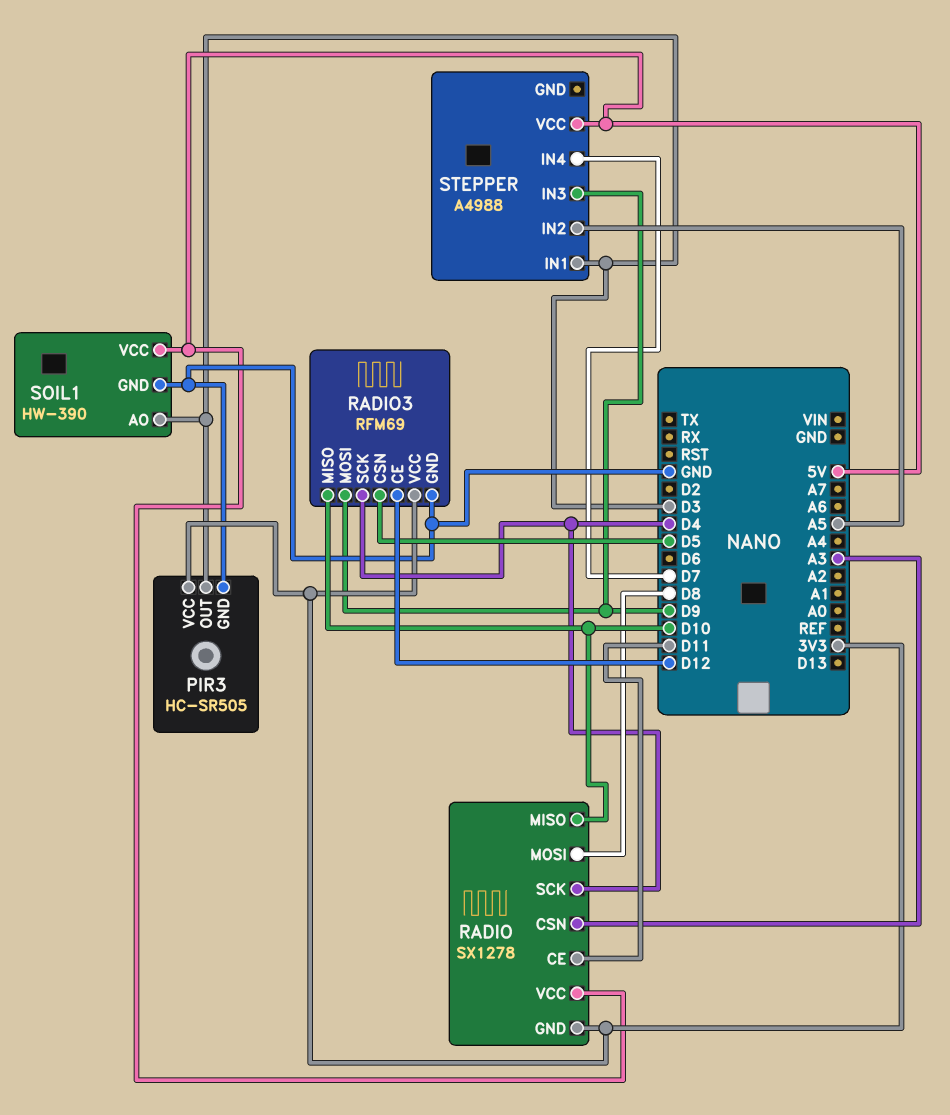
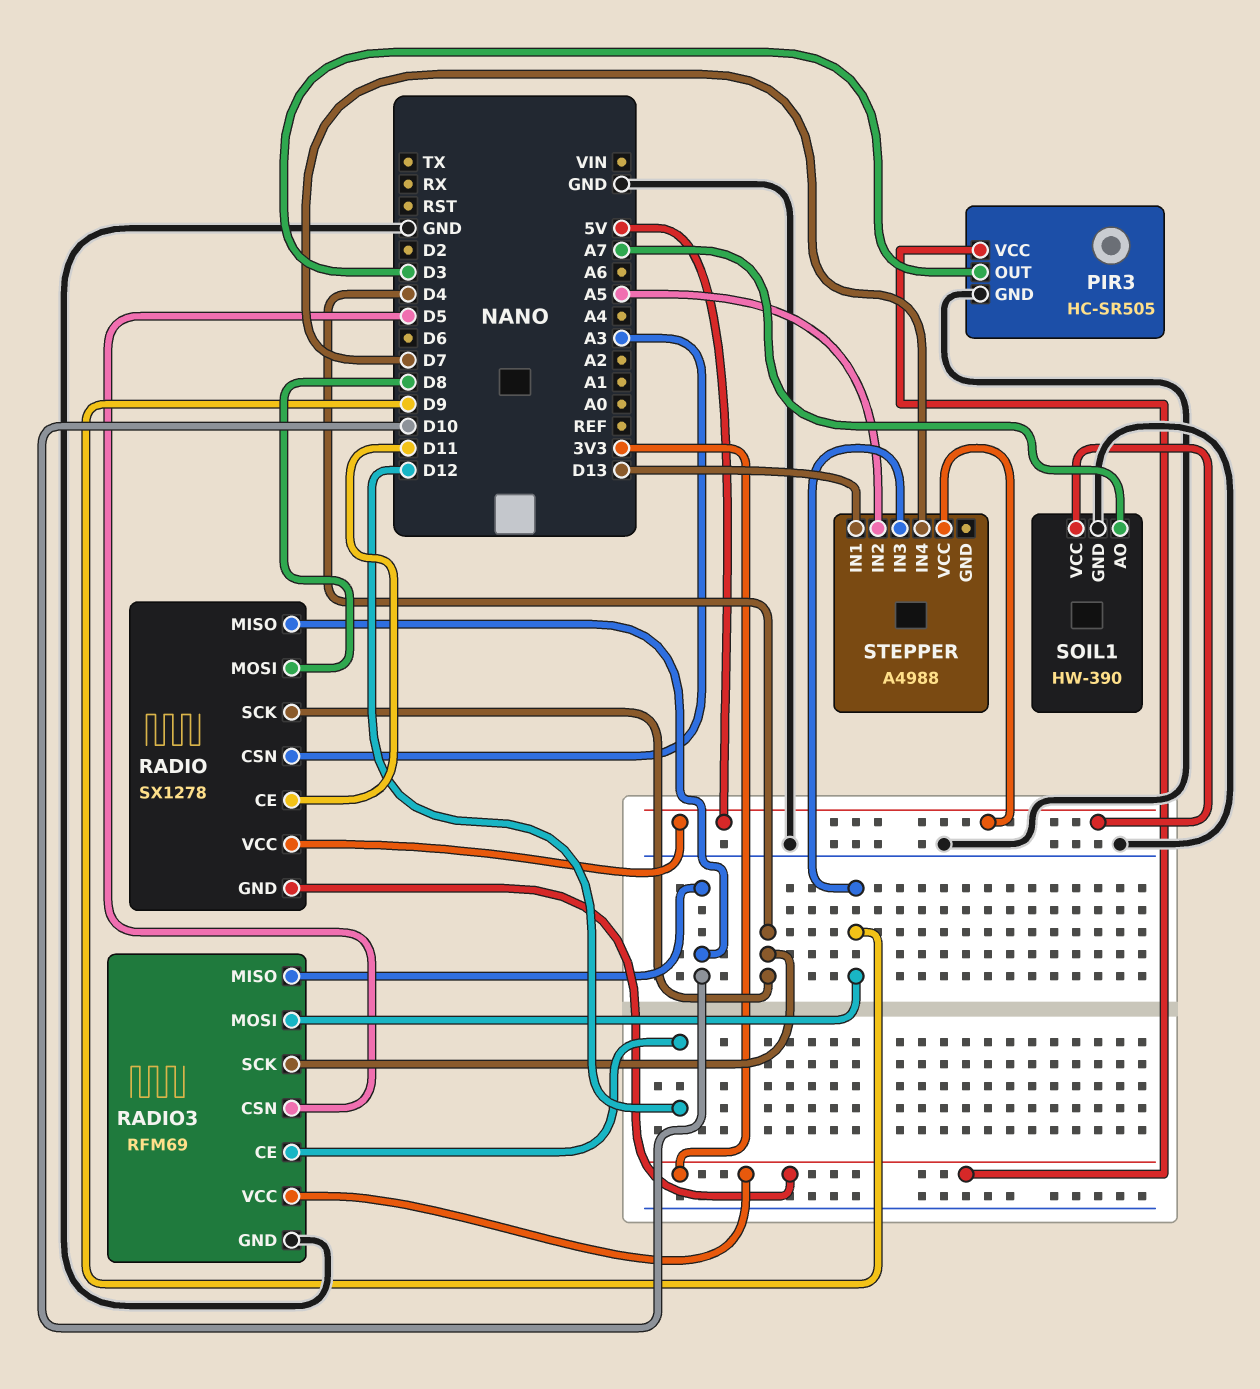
SOIL1 pin AO: D3 -> A7
STEPPER pin IN1: D3 -> D13

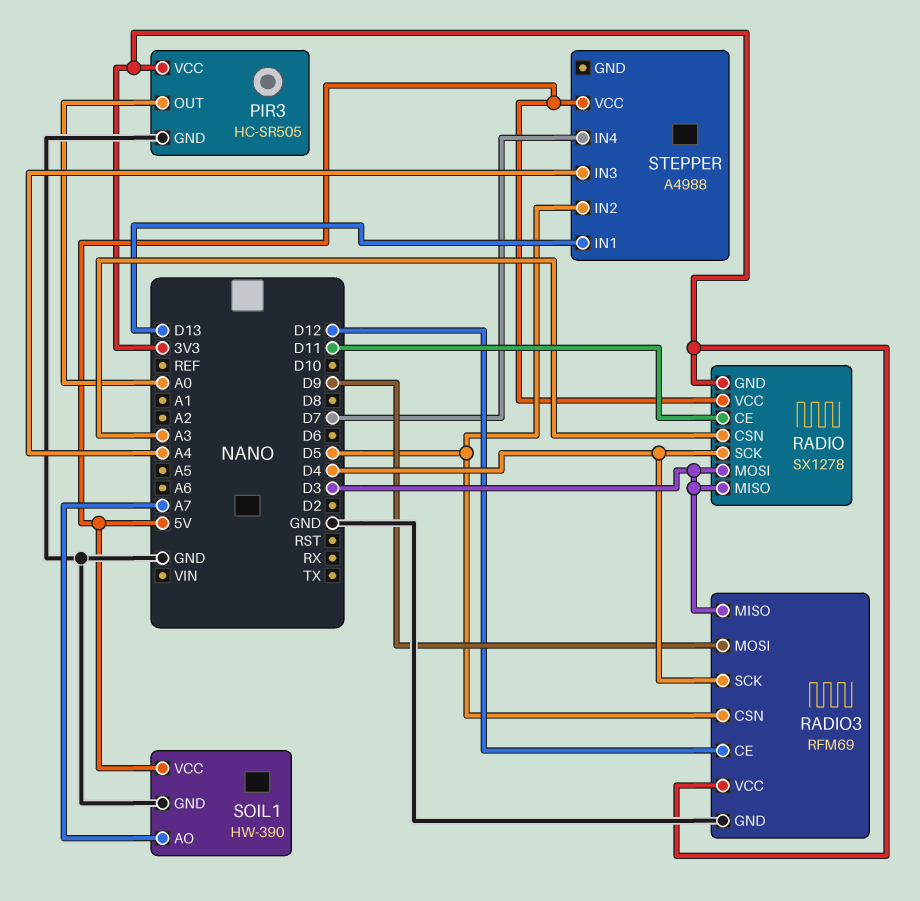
PIR3 pin OUT: D3 -> A0
RADIO pin MISO: D10 -> D3
RADIO pin MOSI: D8 -> D3
RADIO3 pin MISO: D10 -> D3
STEPPER pin IN2: A5 -> D5
STEPPER pin IN3: D9 -> A4

